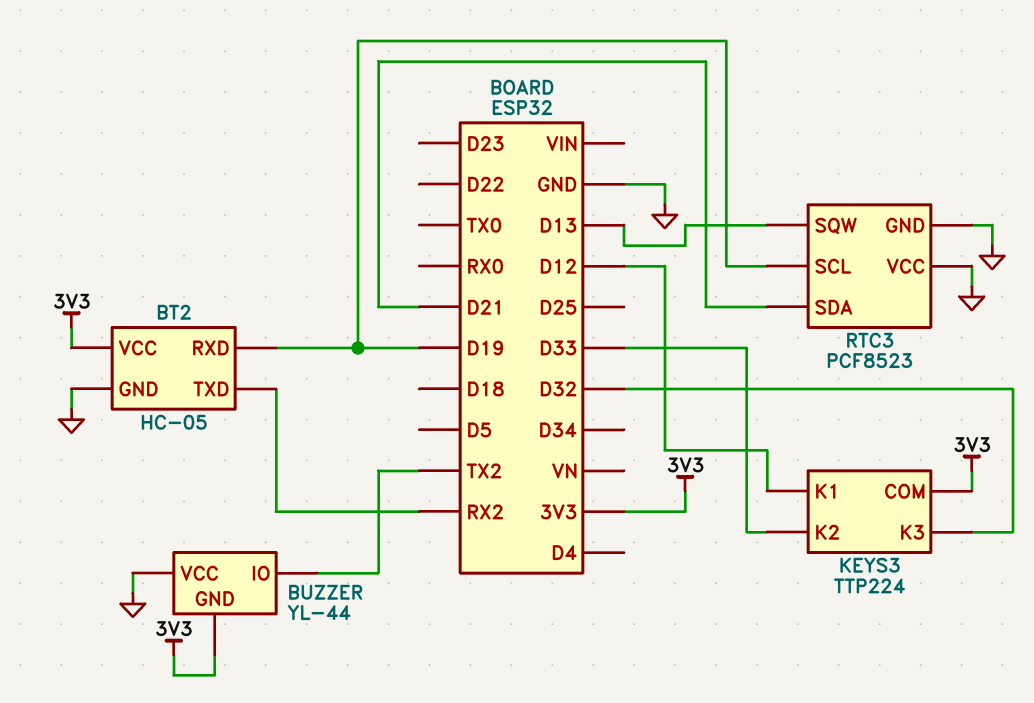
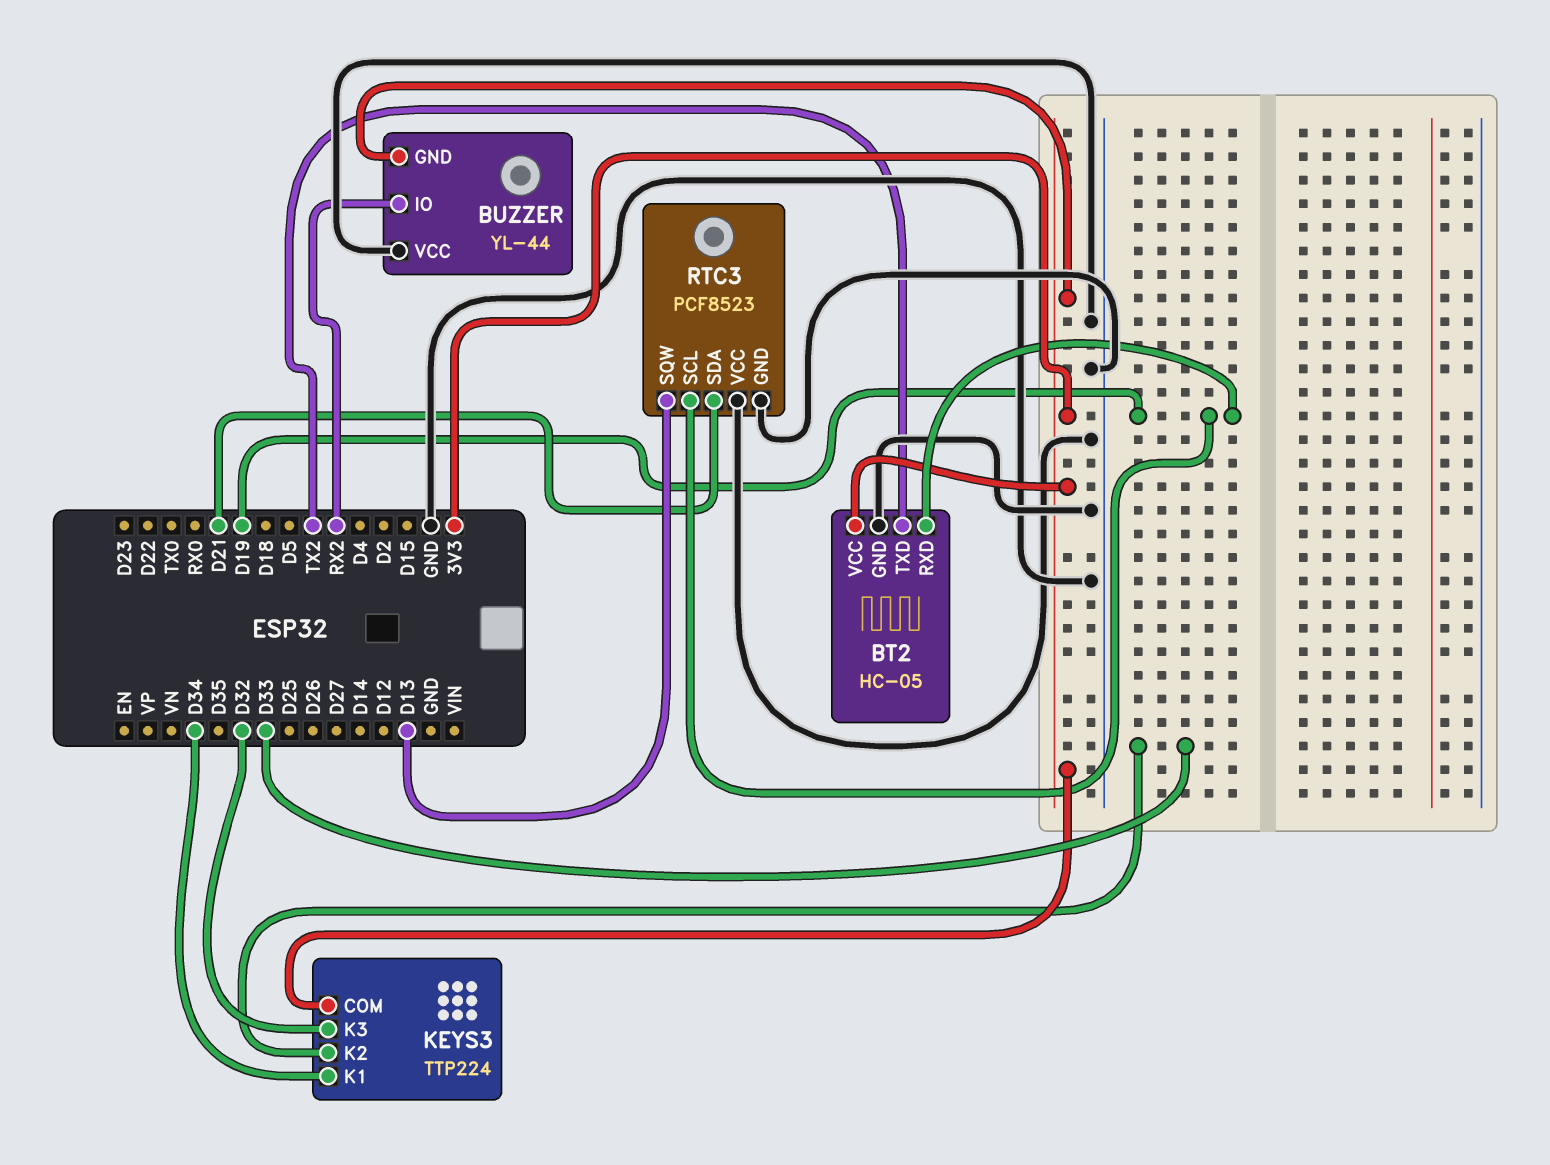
BT2 pin TXD: RX2 -> TX2
BUZZER pin IO: TX2 -> RX2
KEYS3 pin K1: D12 -> D34

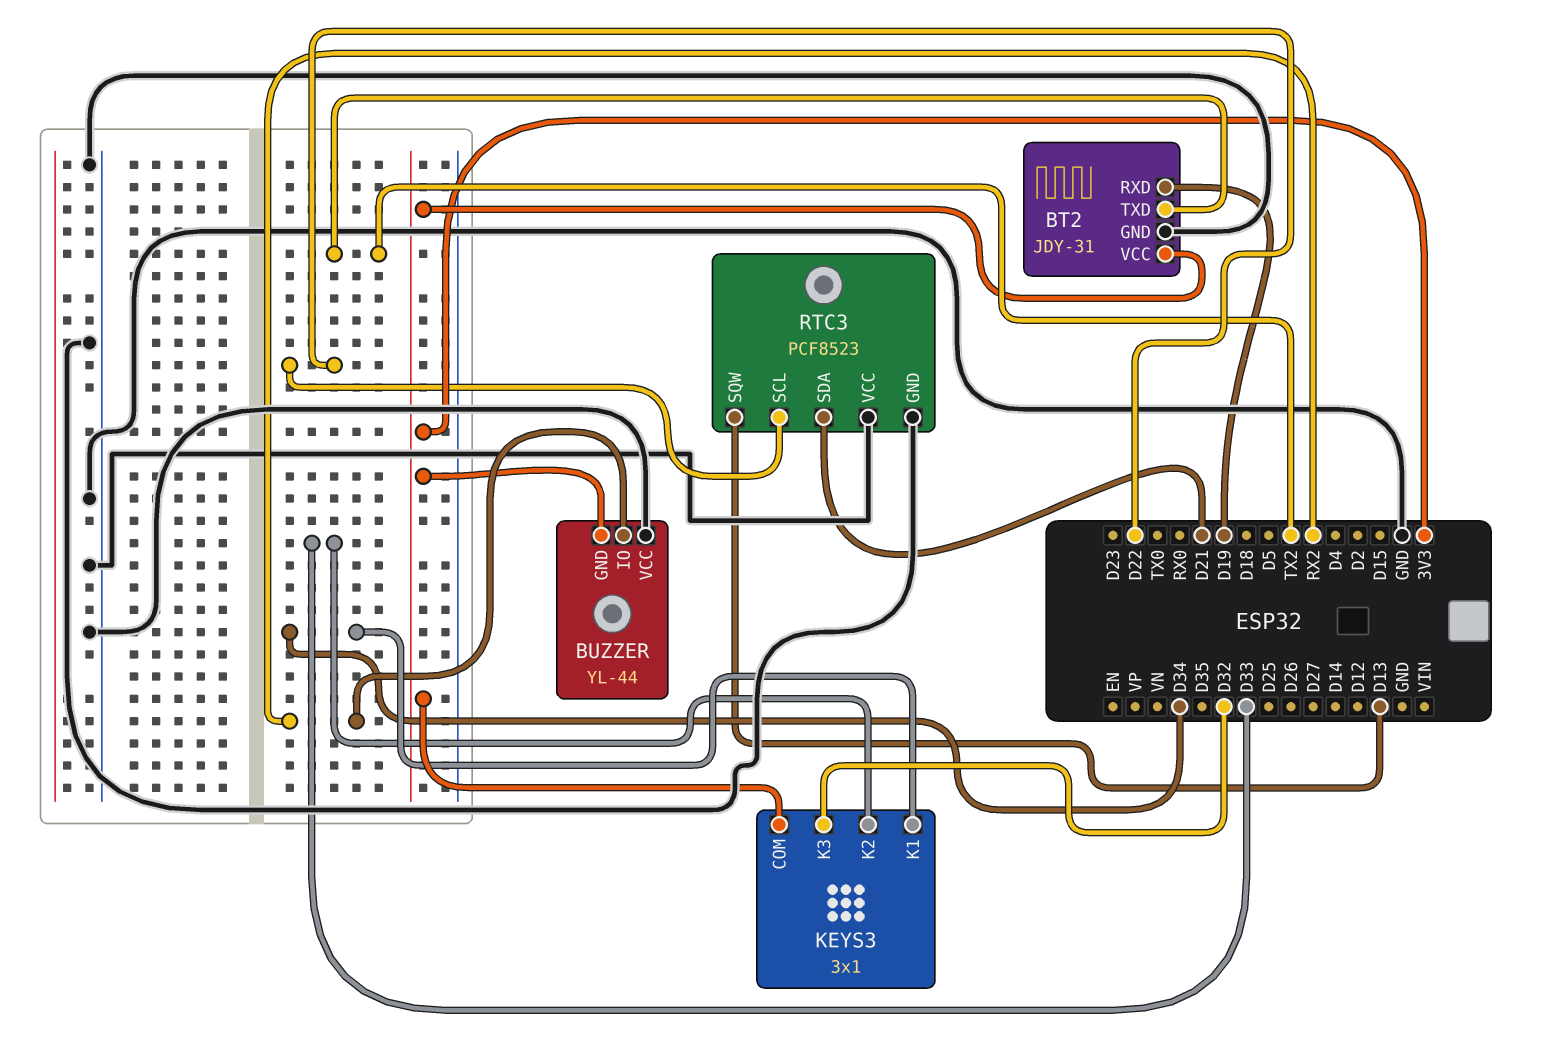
BT2: HC-05 -> JDY-31
KEYS3: TTP224 -> 3x1
RTC3 pin SCL: D19 -> D22

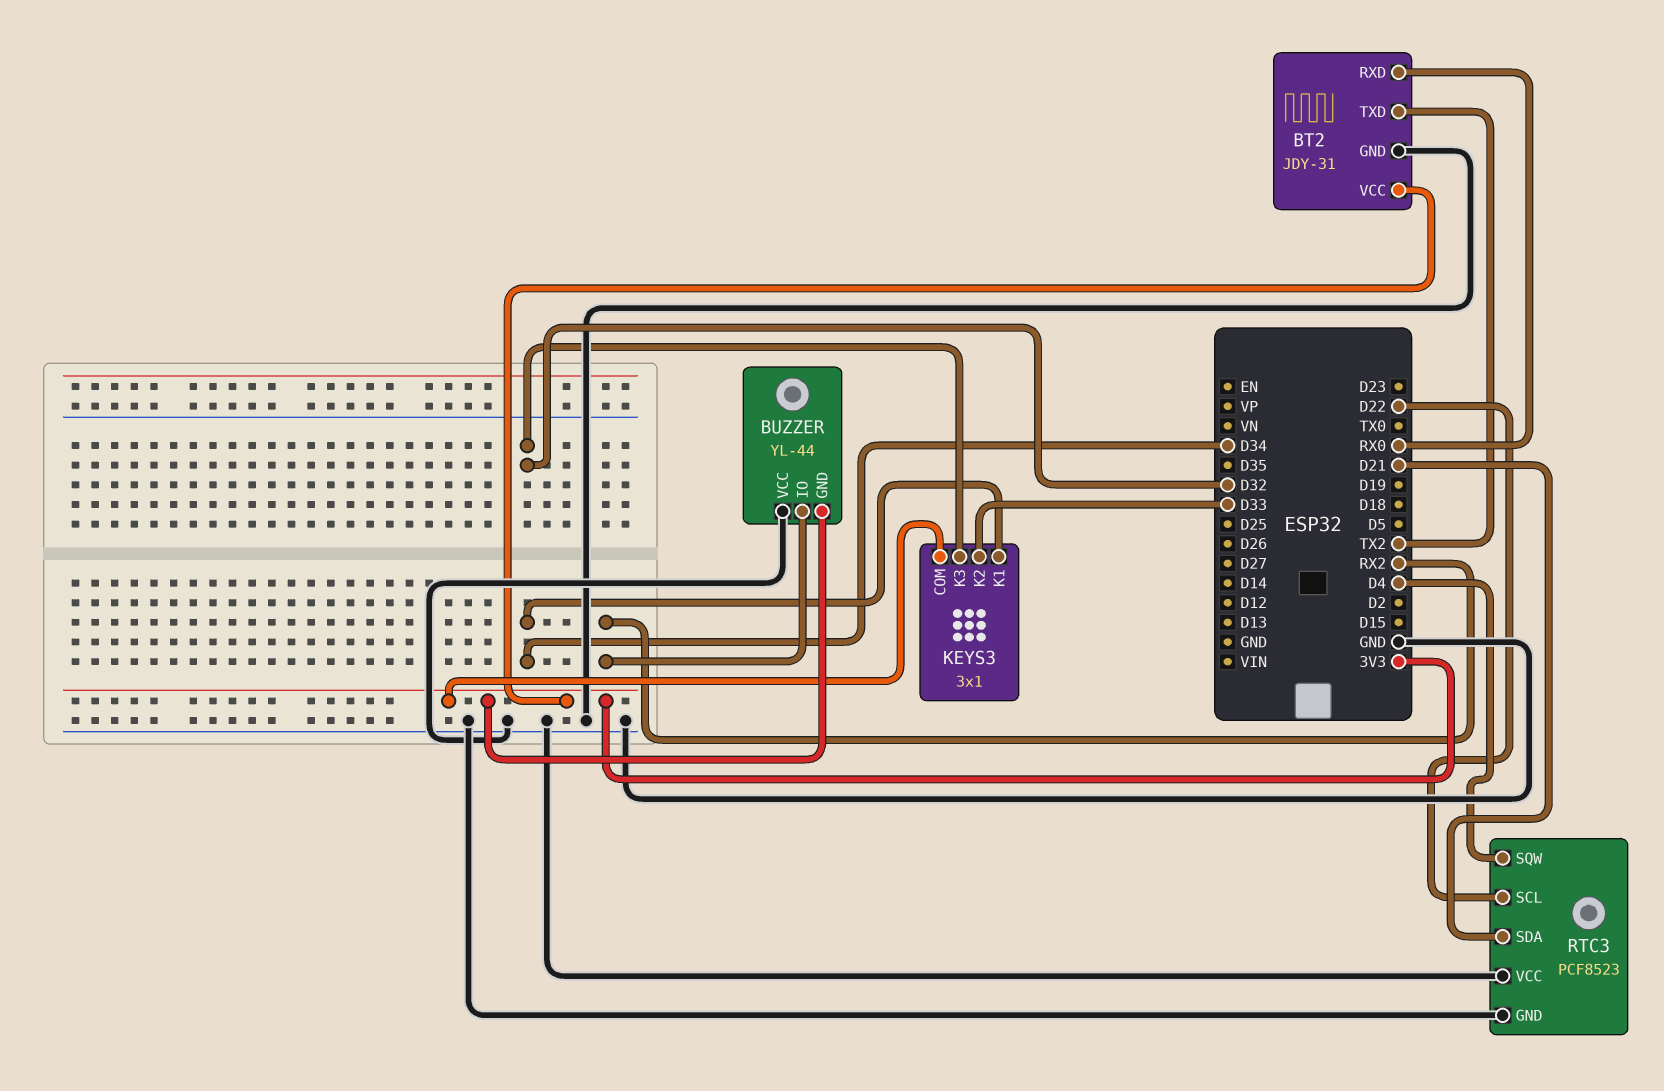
BT2 pin RXD: D19 -> RX0
RTC3 pin SQW: D13 -> D4

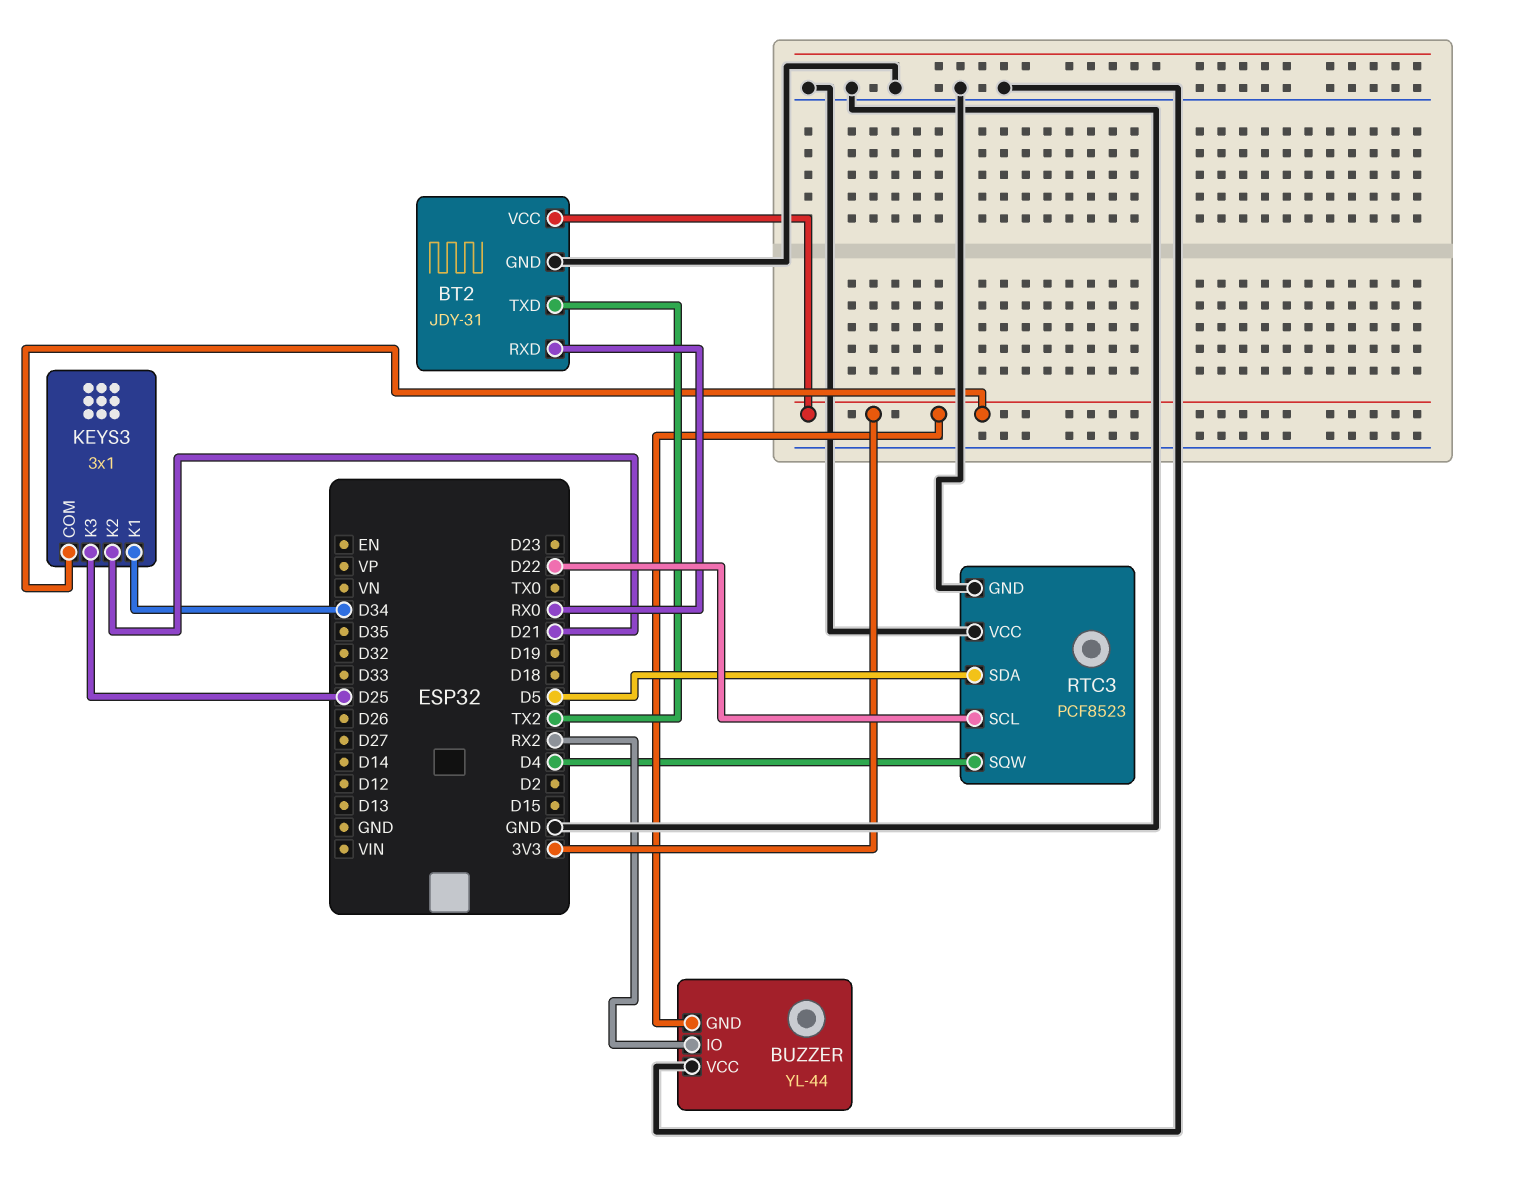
KEYS3 pin K2: D33 -> D21
KEYS3 pin K3: D32 -> D25
RTC3 pin SDA: D21 -> D5

